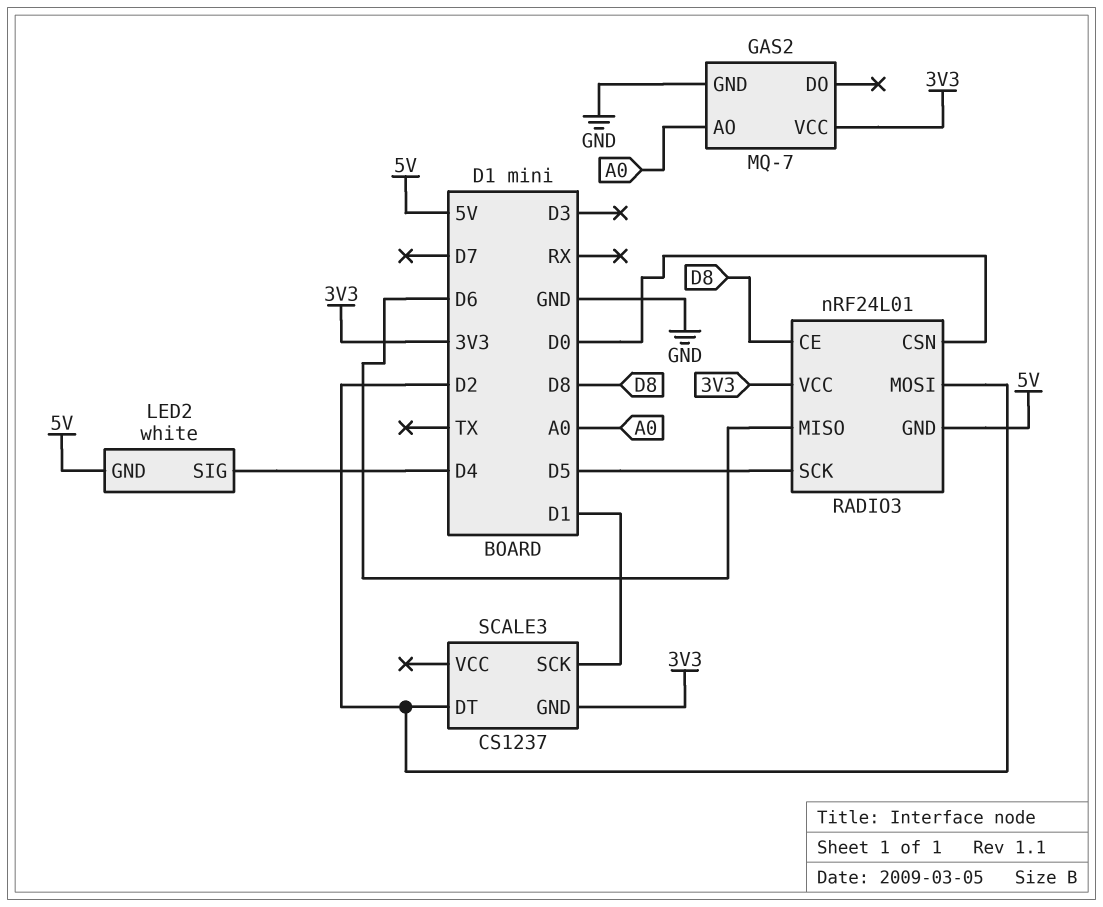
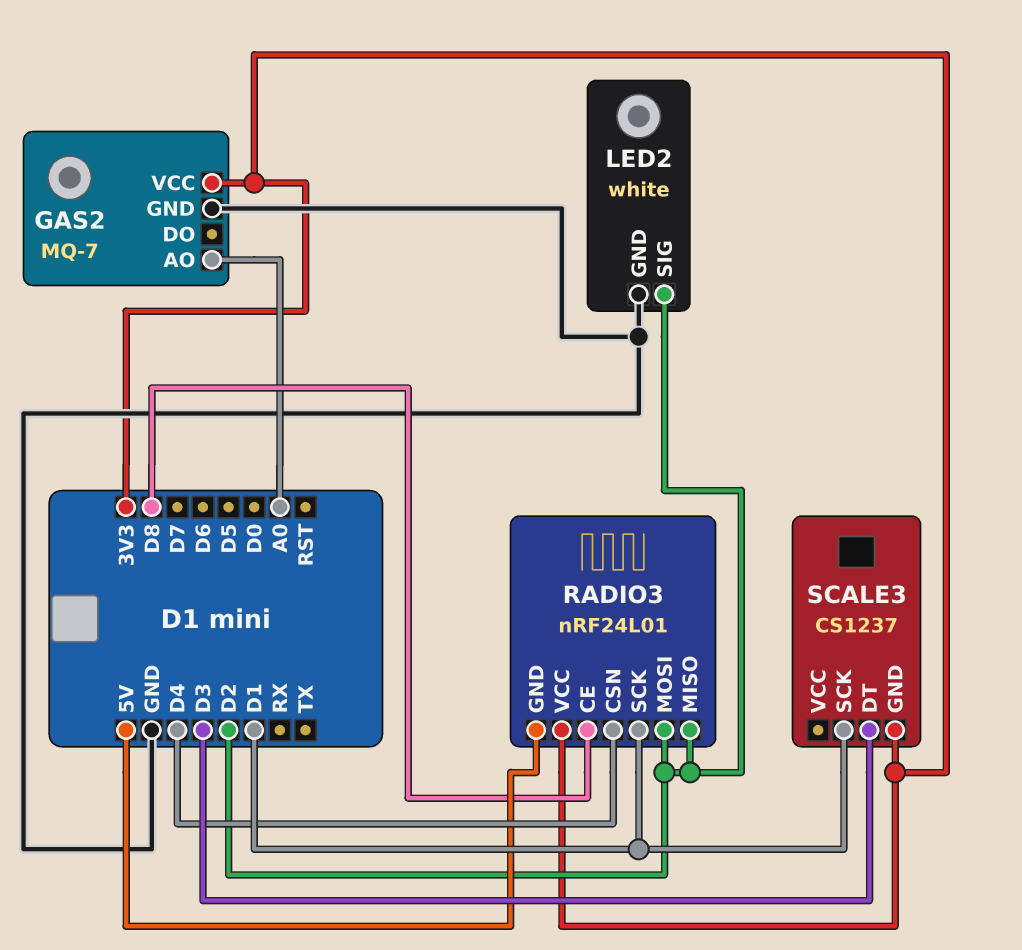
LED2 pin GND: 5V -> GND
LED2 pin SIG: D4 -> D2
RADIO3 pin CSN: D0 -> D4
RADIO3 pin MISO: D6 -> D2
RADIO3 pin SCK: D5 -> D1
SCALE3 pin DT: D2 -> D3

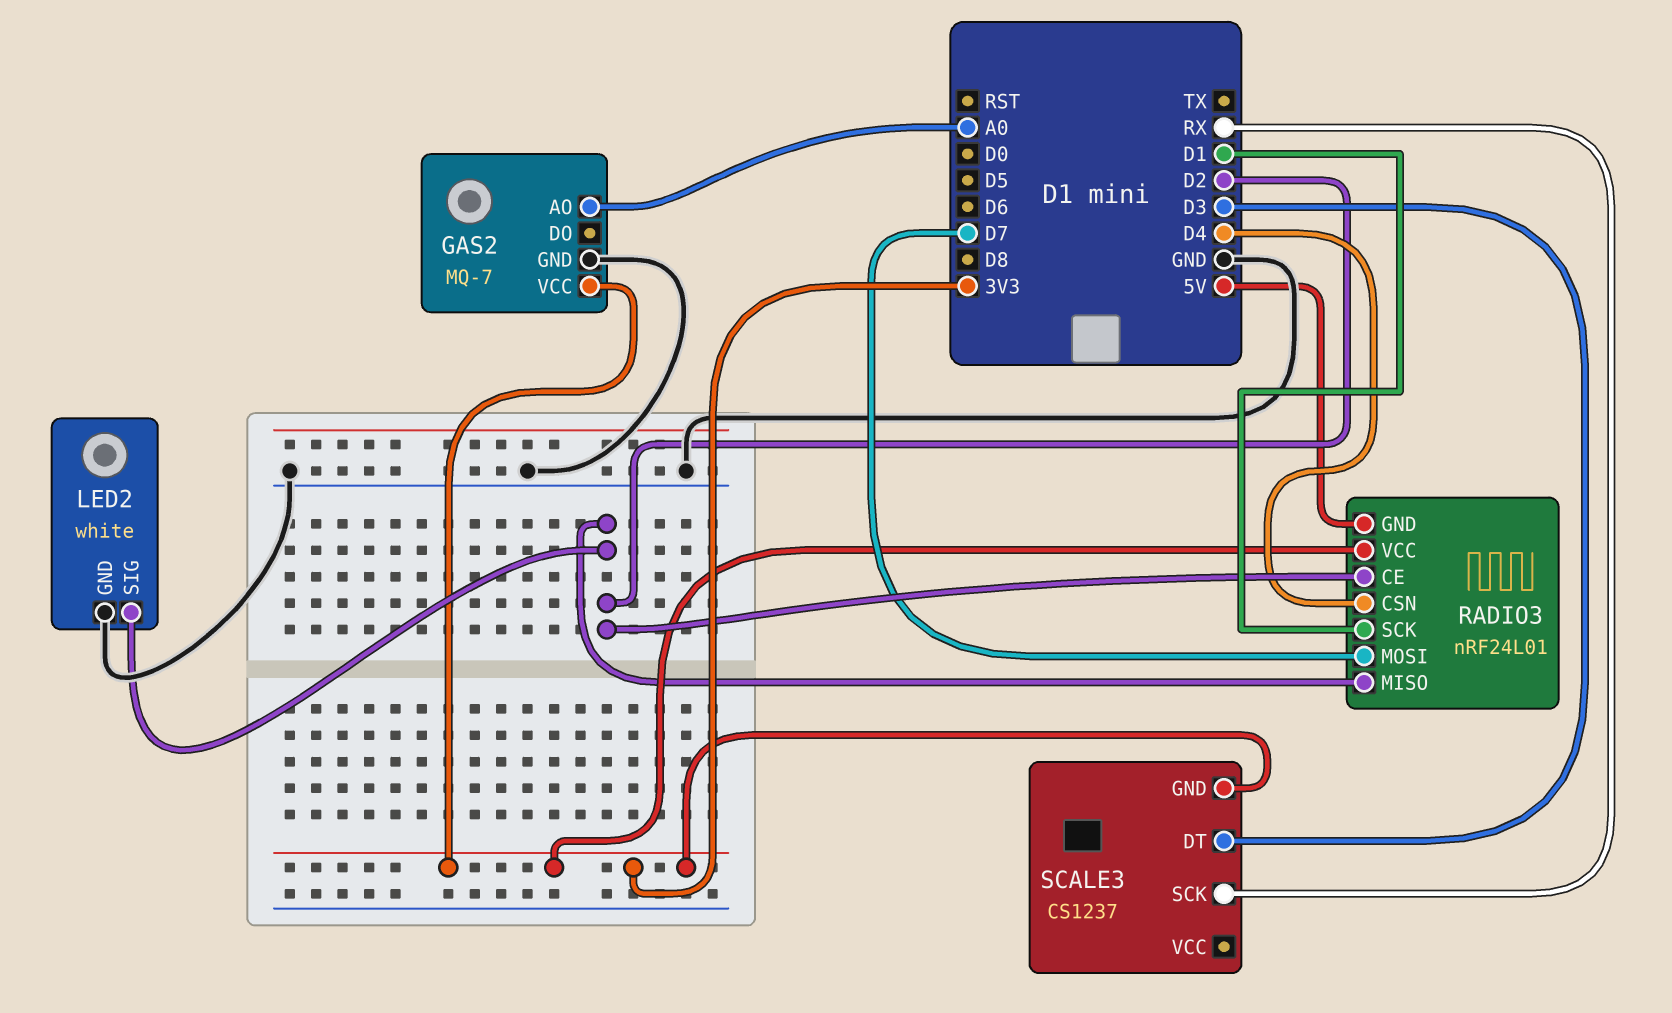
RADIO3 pin CE: D8 -> D2
RADIO3 pin MOSI: D2 -> D7
SCALE3 pin SCK: D1 -> RX

